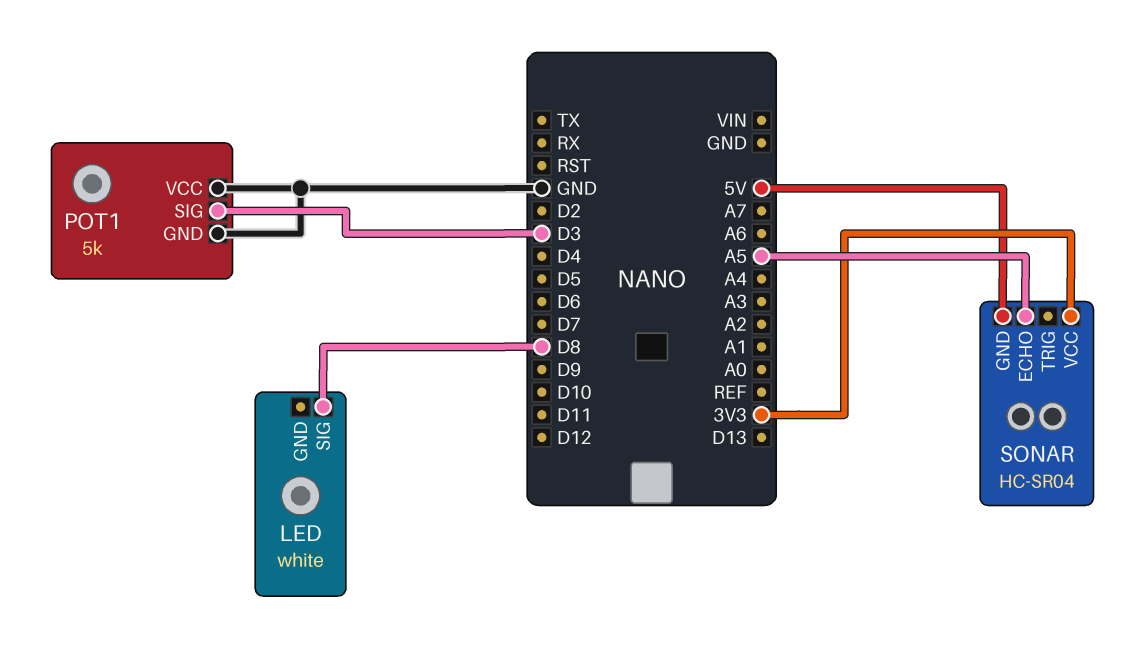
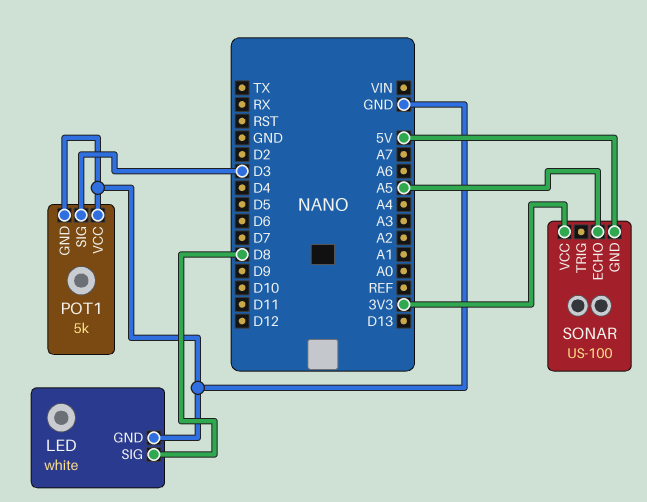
LED pin GND: none -> GND
SONAR: HC-SR04 -> US-100

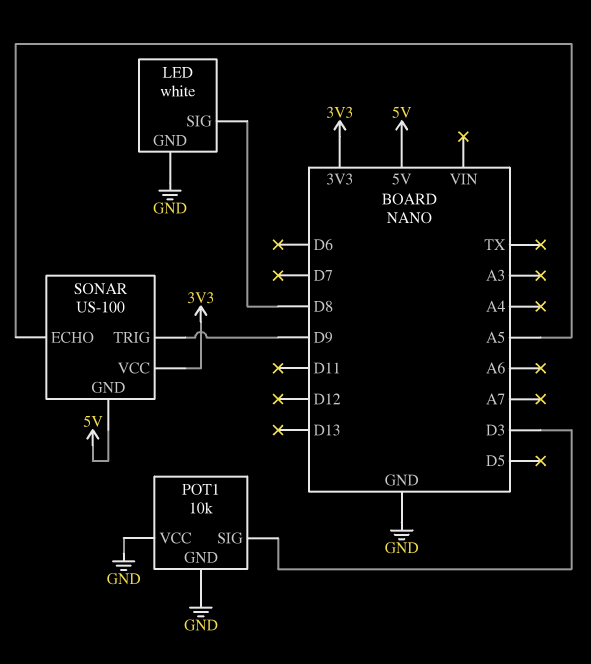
POT1: 5k -> 10k
SONAR pin TRIG: none -> D9

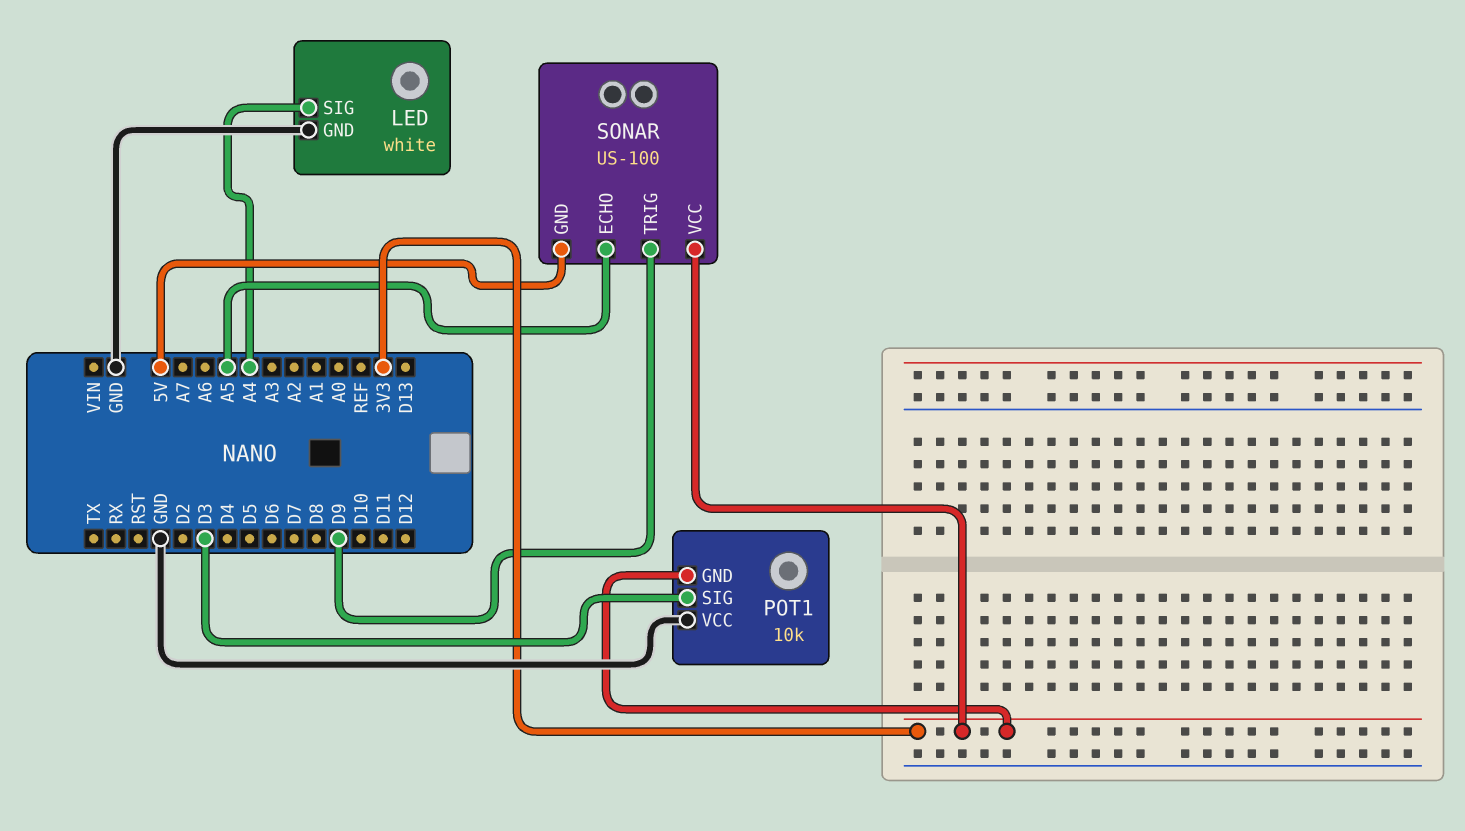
LED pin SIG: D8 -> A4
POT1 pin GND: GND -> 3V3

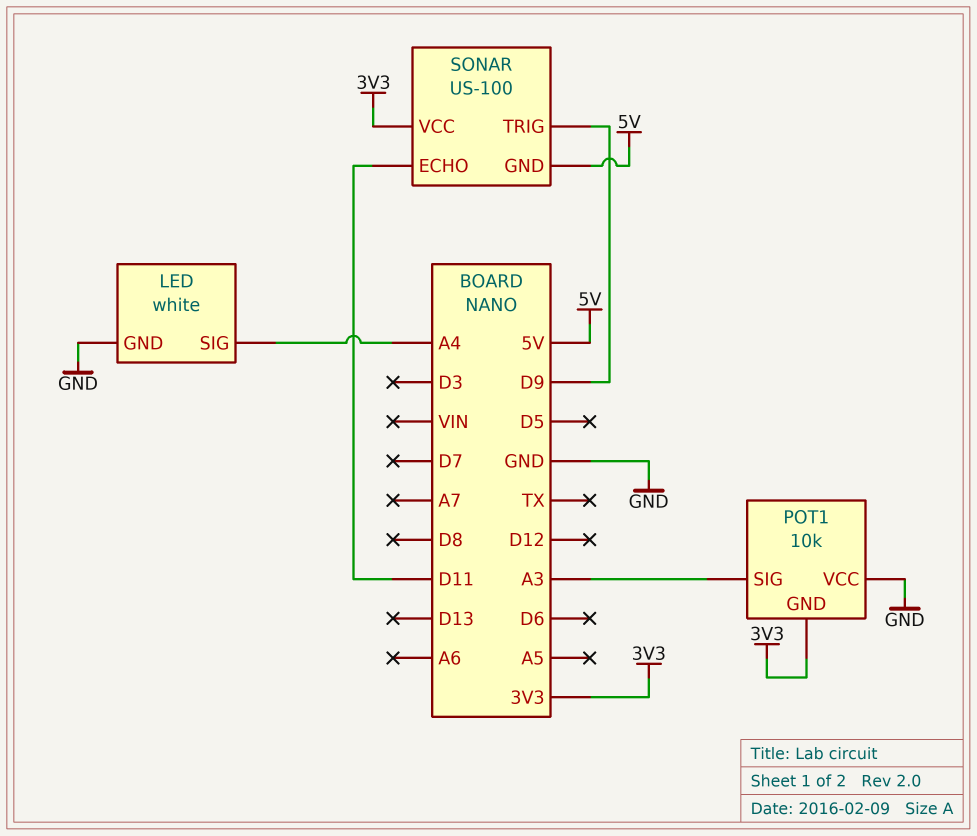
POT1 pin SIG: D3 -> A3
SONAR pin ECHO: A5 -> D11

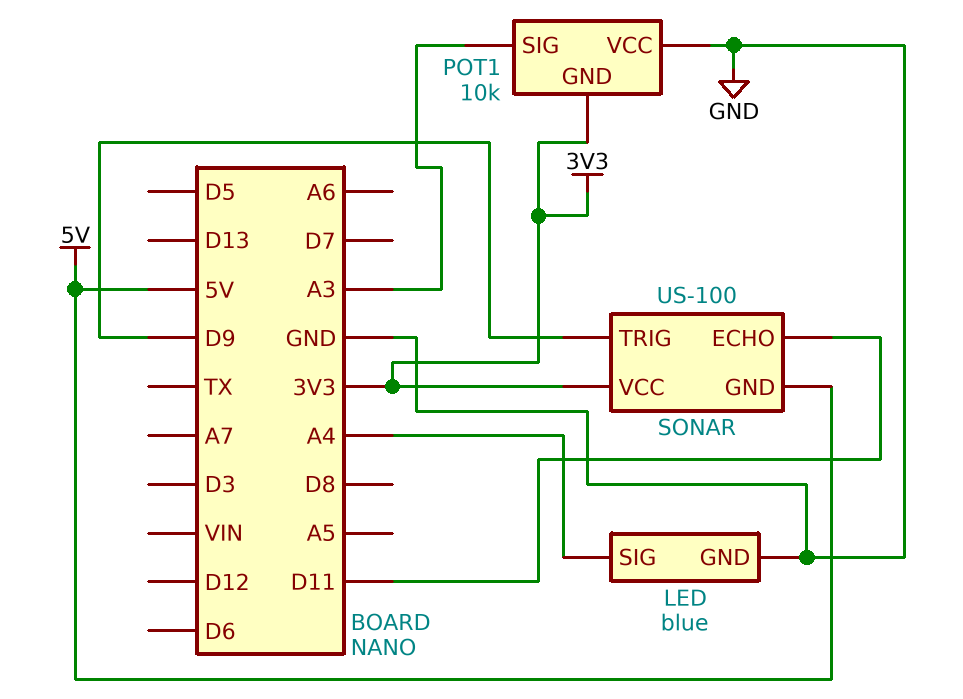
LED: white -> blue

